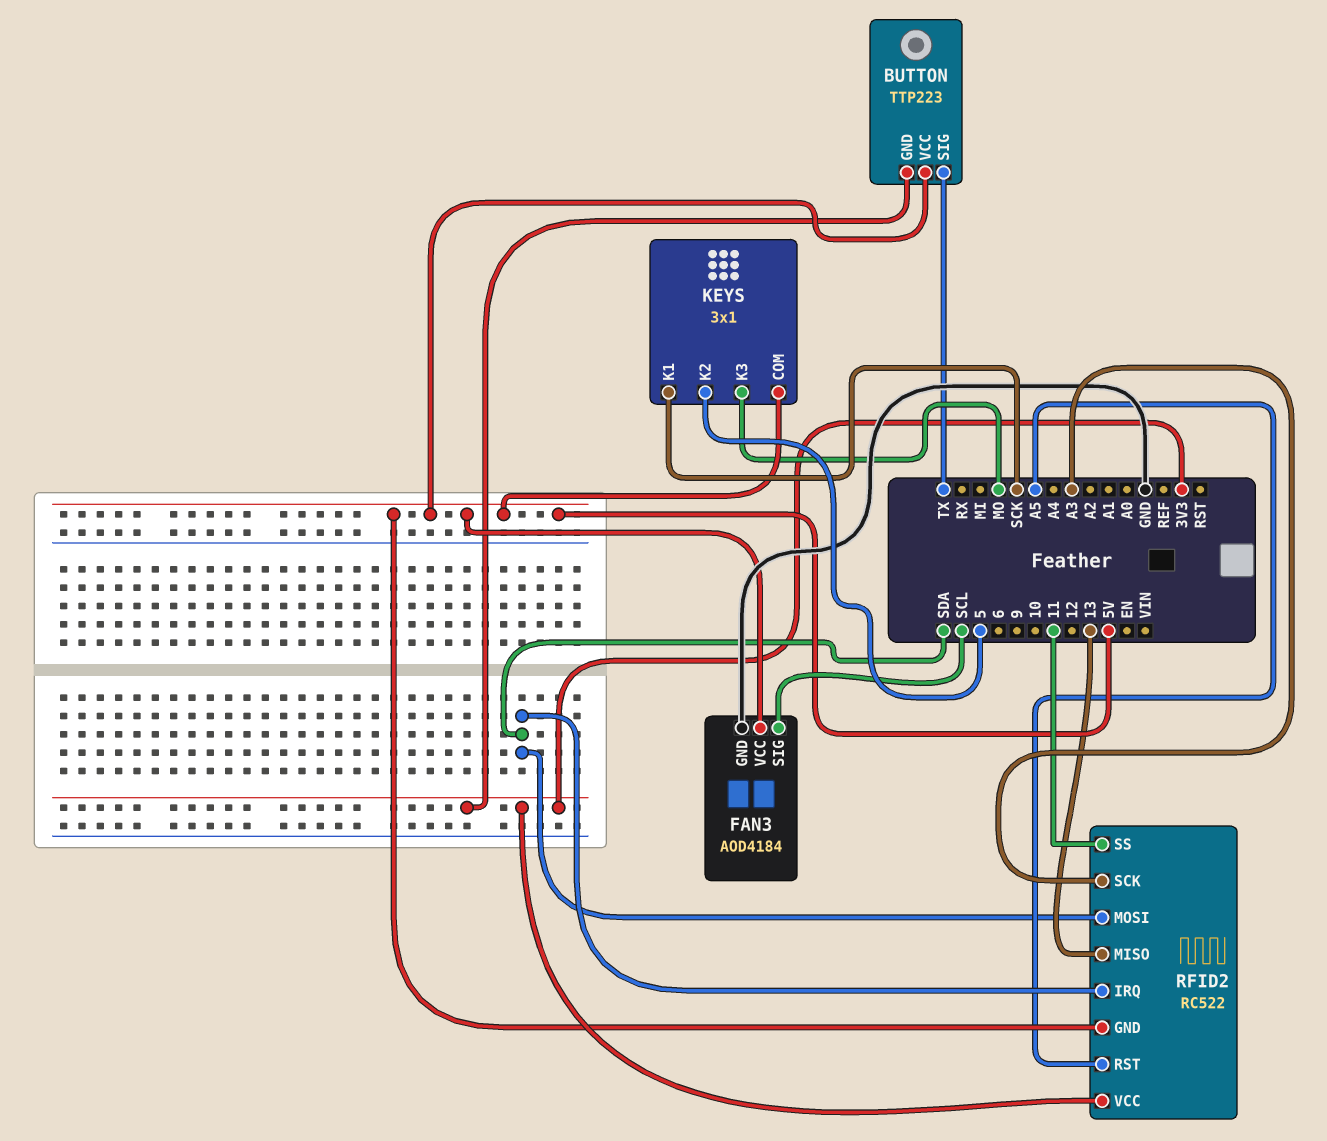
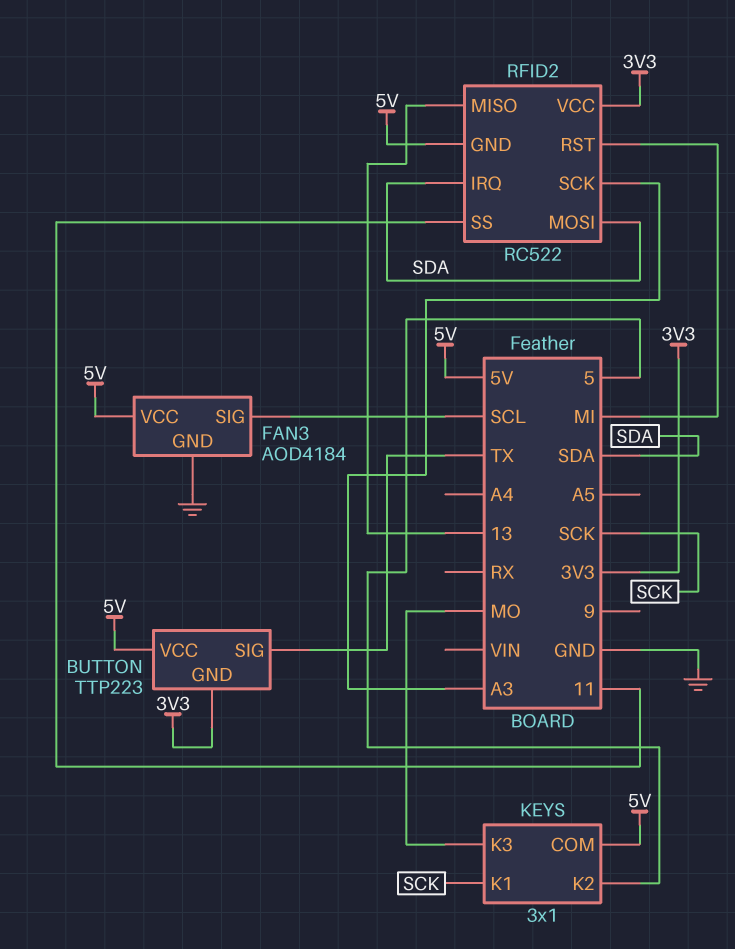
RFID2 pin RST: A5 -> MI

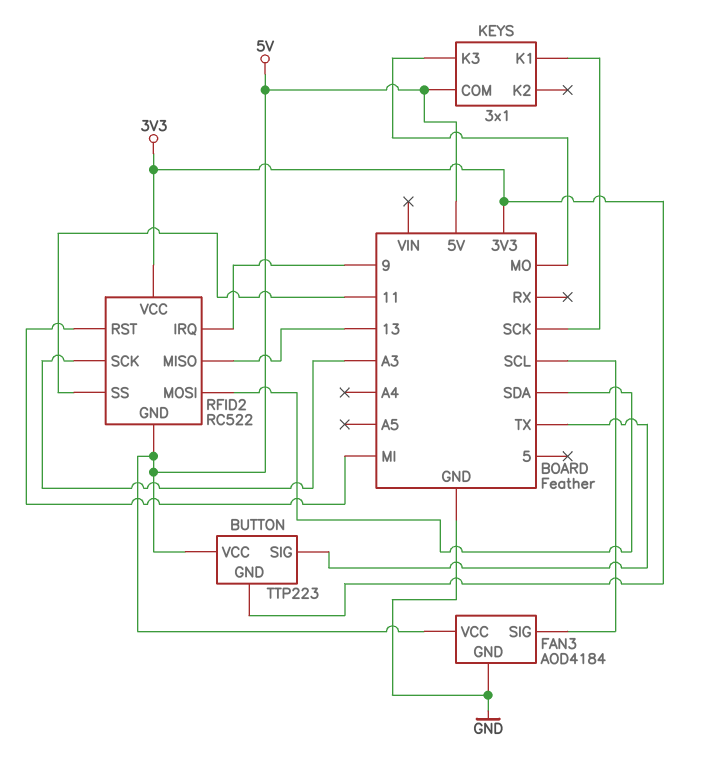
KEYS pin K2: 5 -> none
RFID2 pin IRQ: SDA -> 9

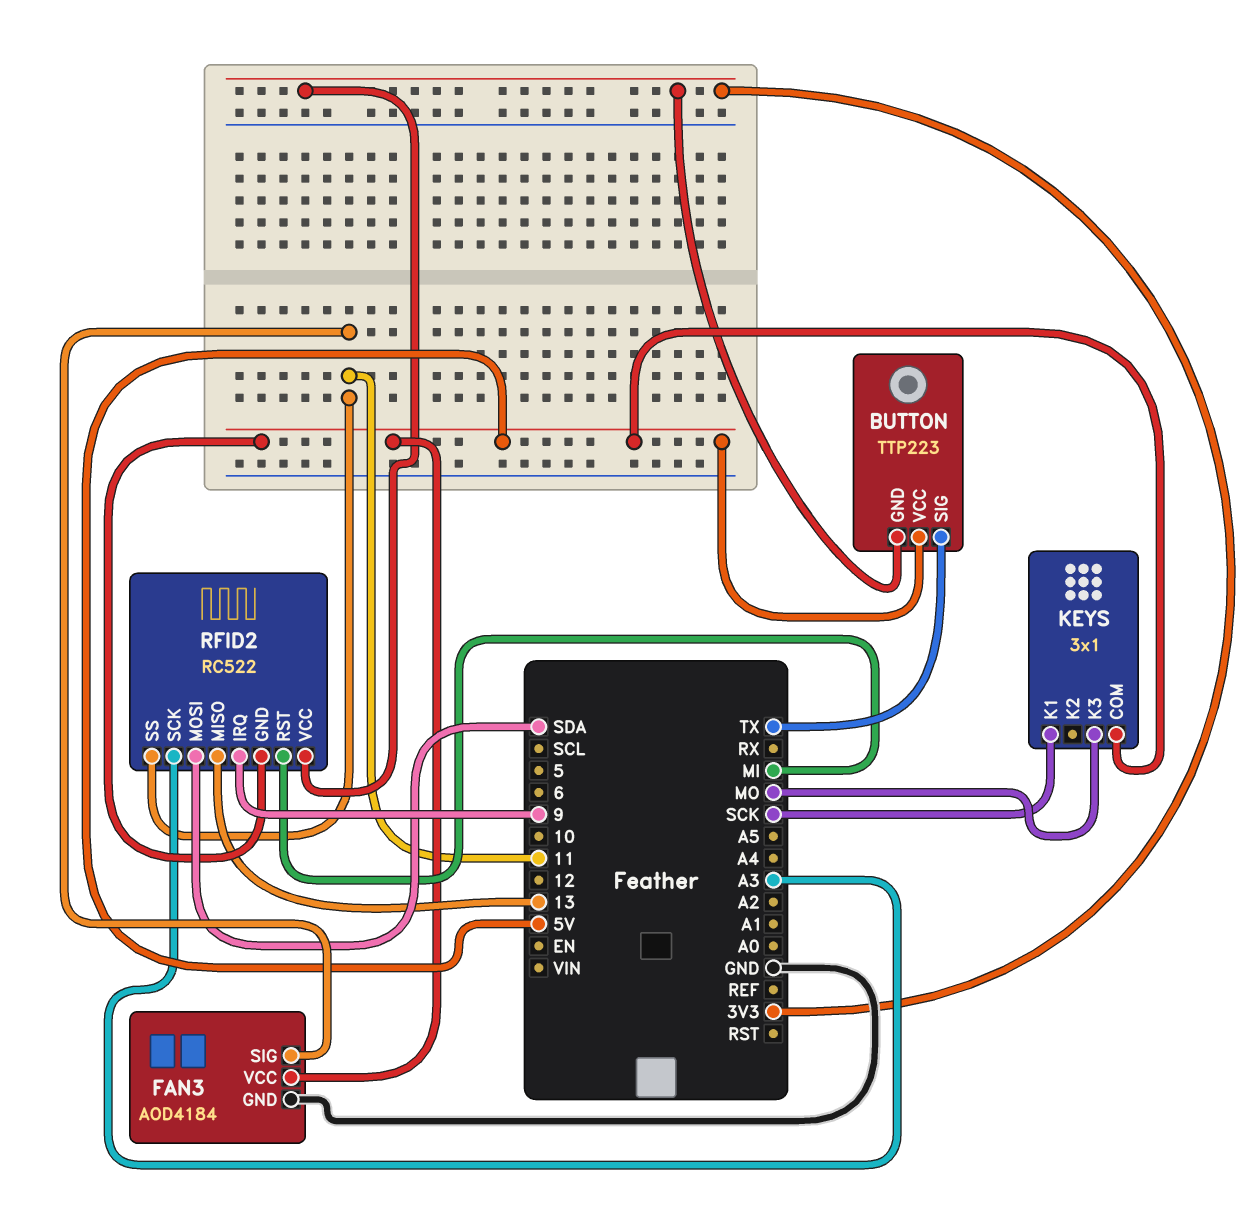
FAN3 pin SIG: SCL -> 11

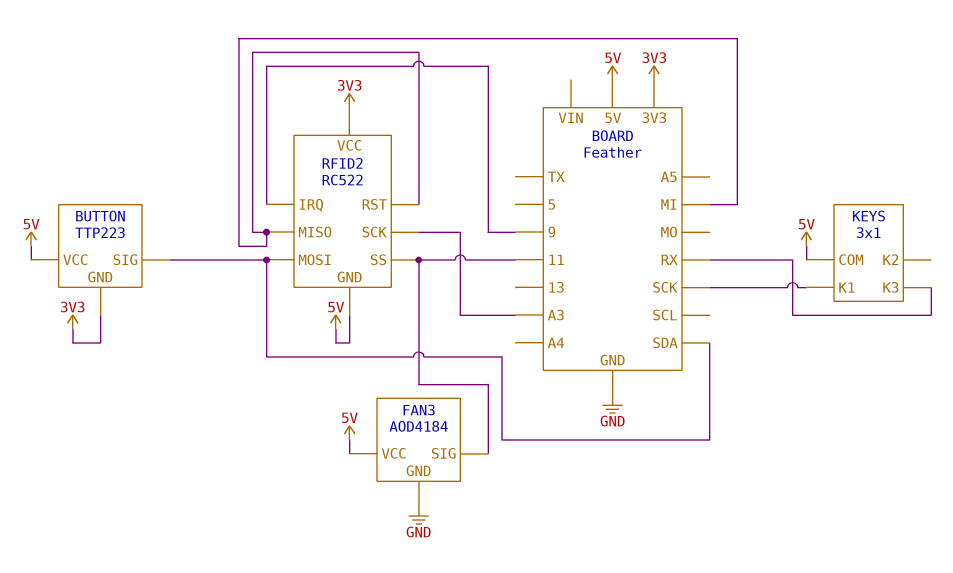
BUTTON pin SIG: TX -> SDA
KEYS pin K3: MO -> RX
RFID2 pin MISO: 13 -> MI

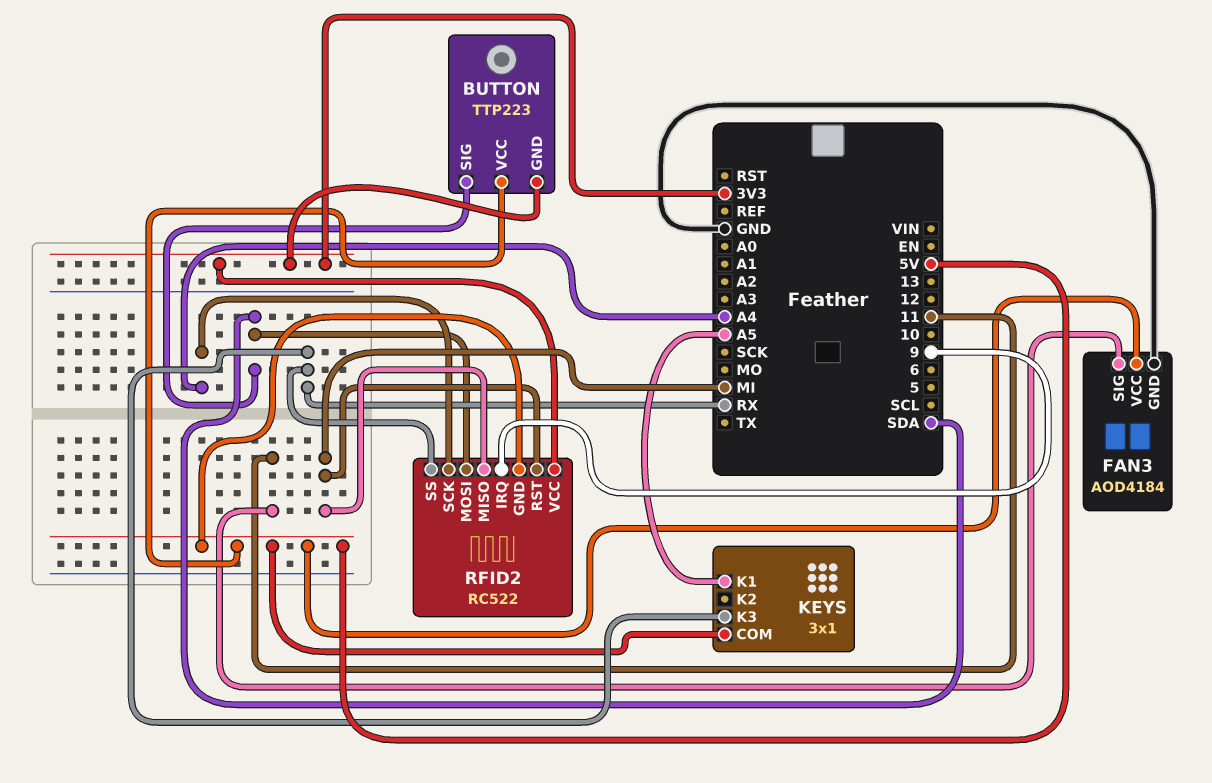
KEYS pin K1: SCK -> A5
RFID2 pin SCK: A3 -> A4
RFID2 pin SS: 11 -> RX

